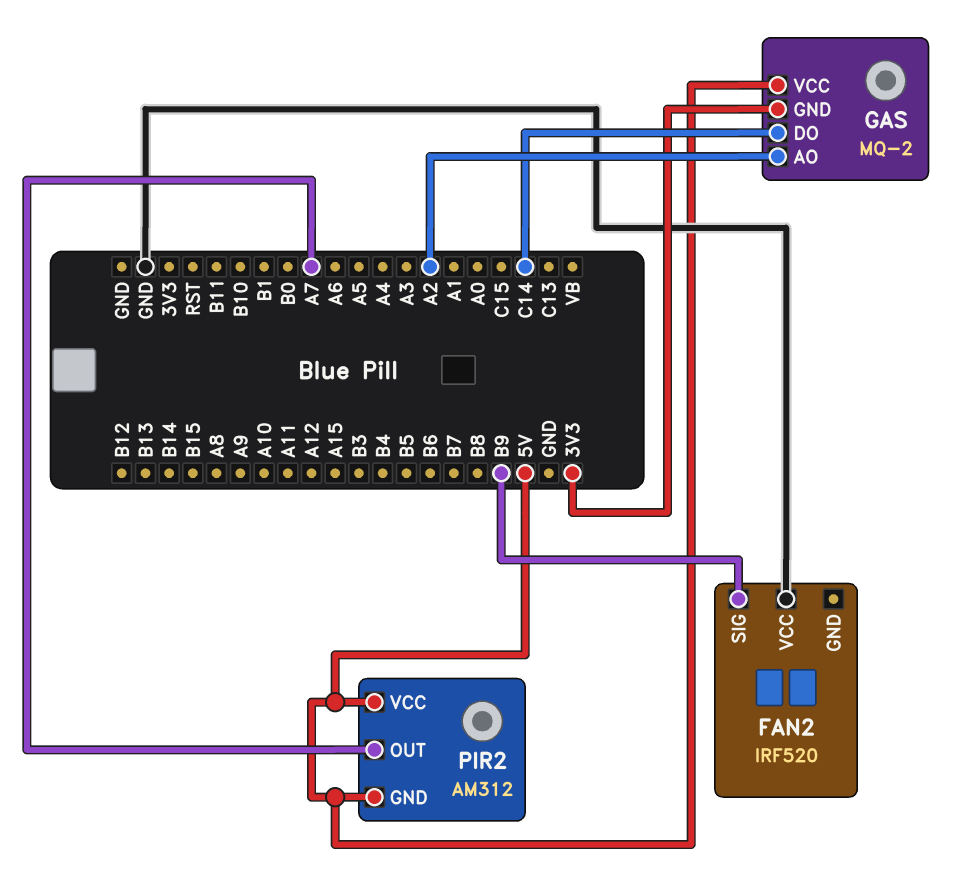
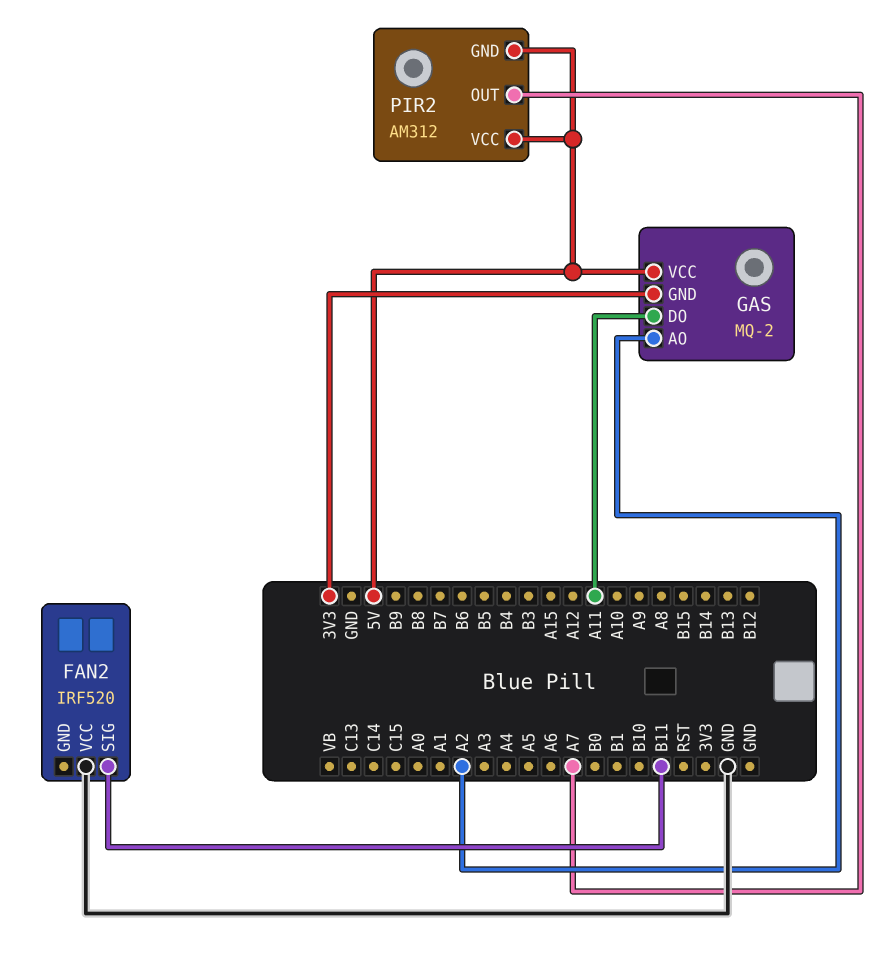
FAN2 pin SIG: B9 -> B11
GAS pin DO: C14 -> A11

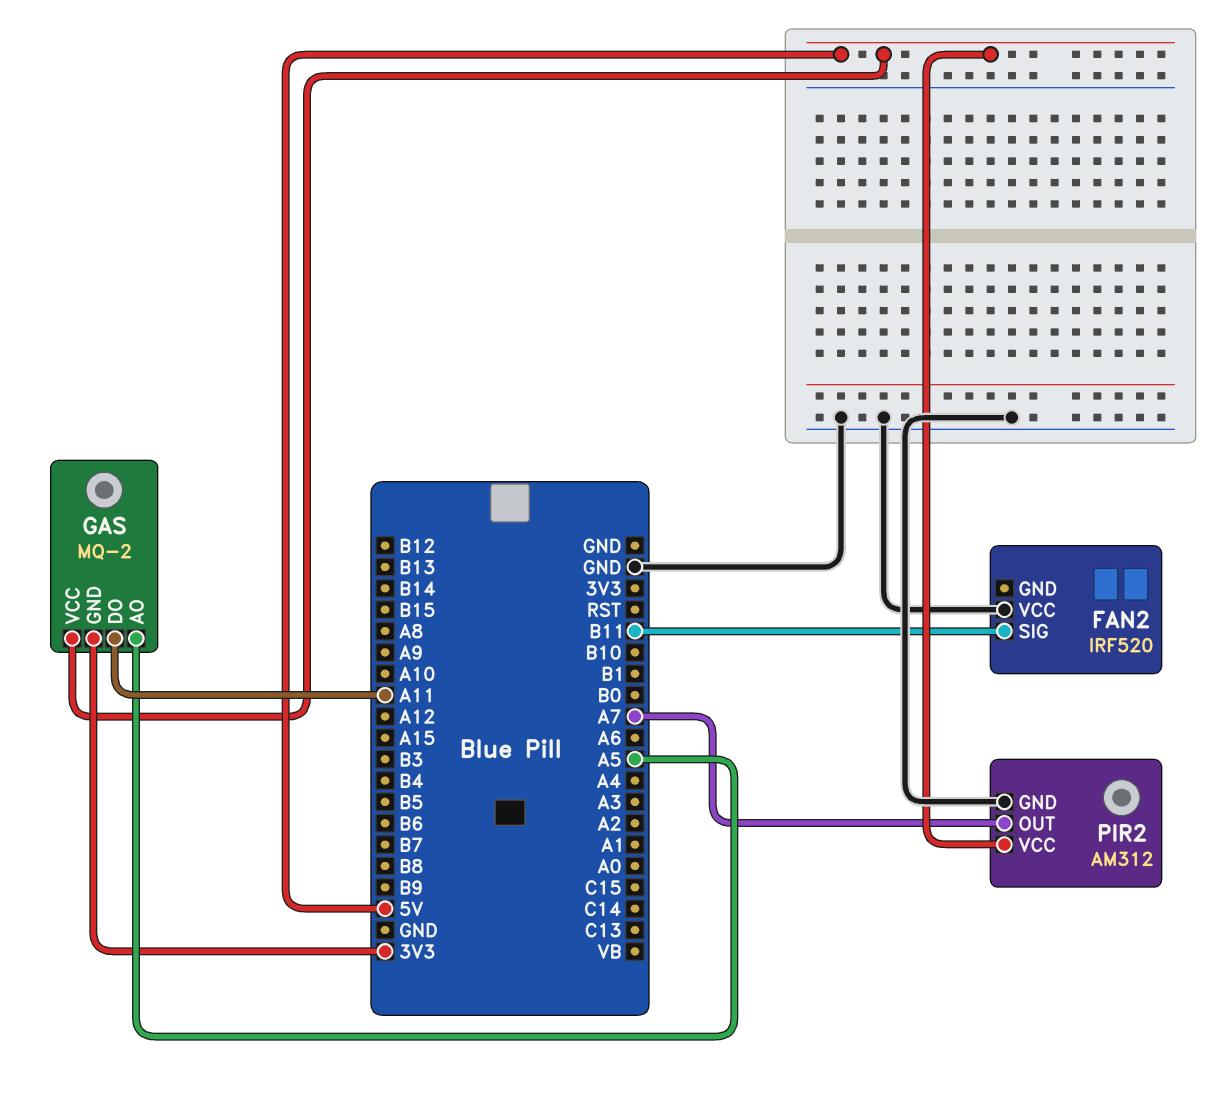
GAS pin AO: A2 -> A5
PIR2 pin GND: 5V -> GND

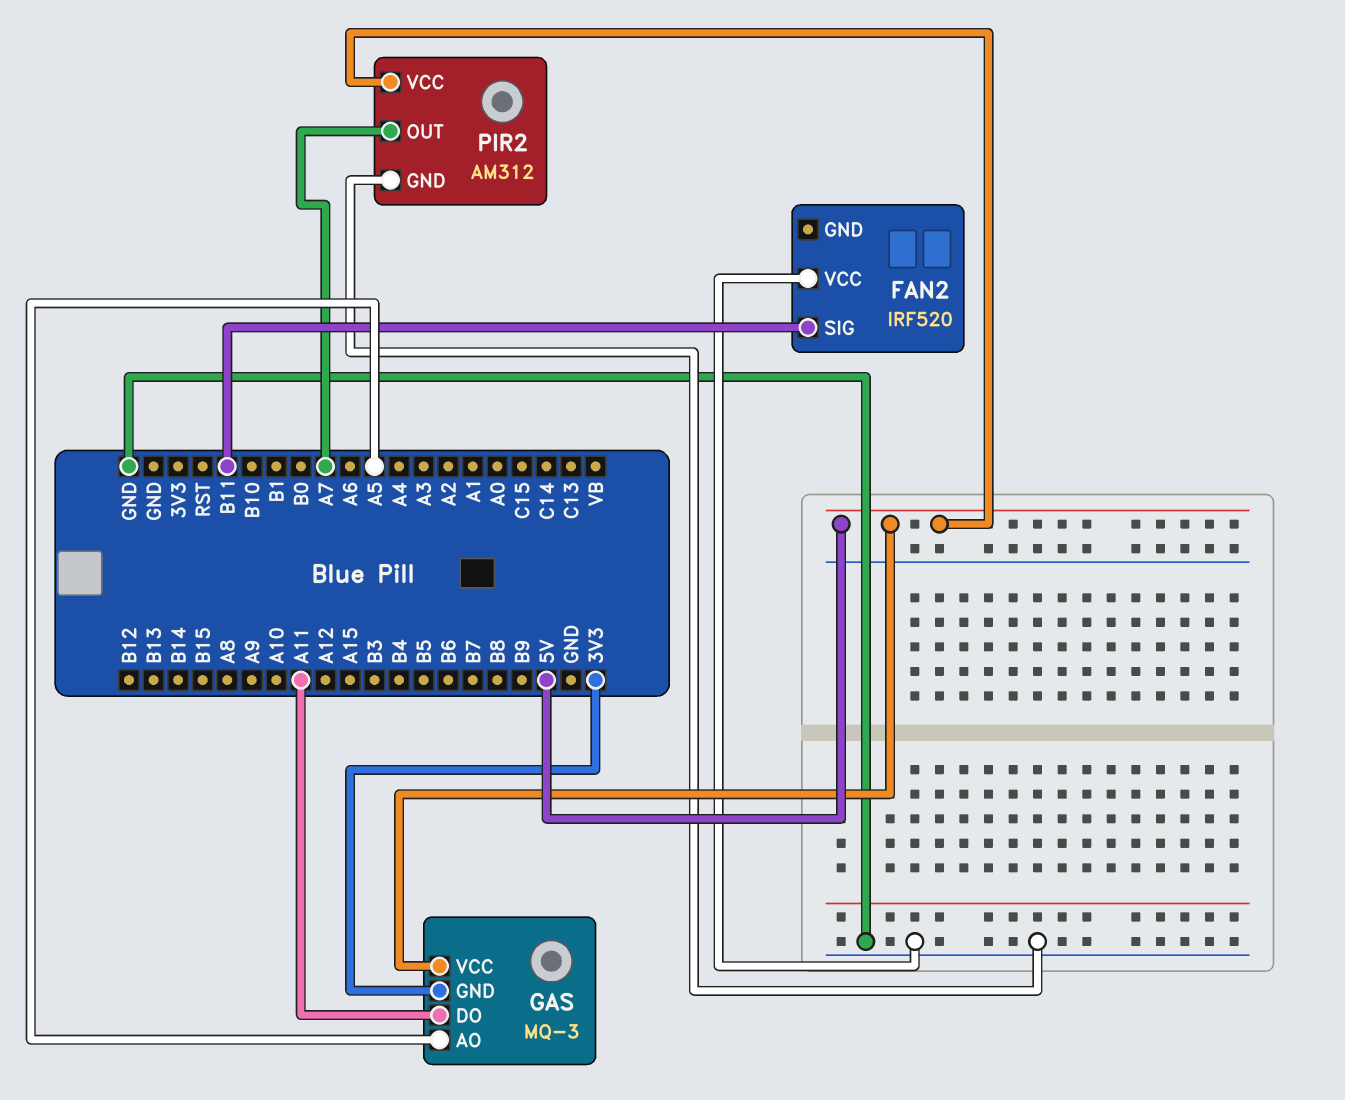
GAS: MQ-2 -> MQ-3

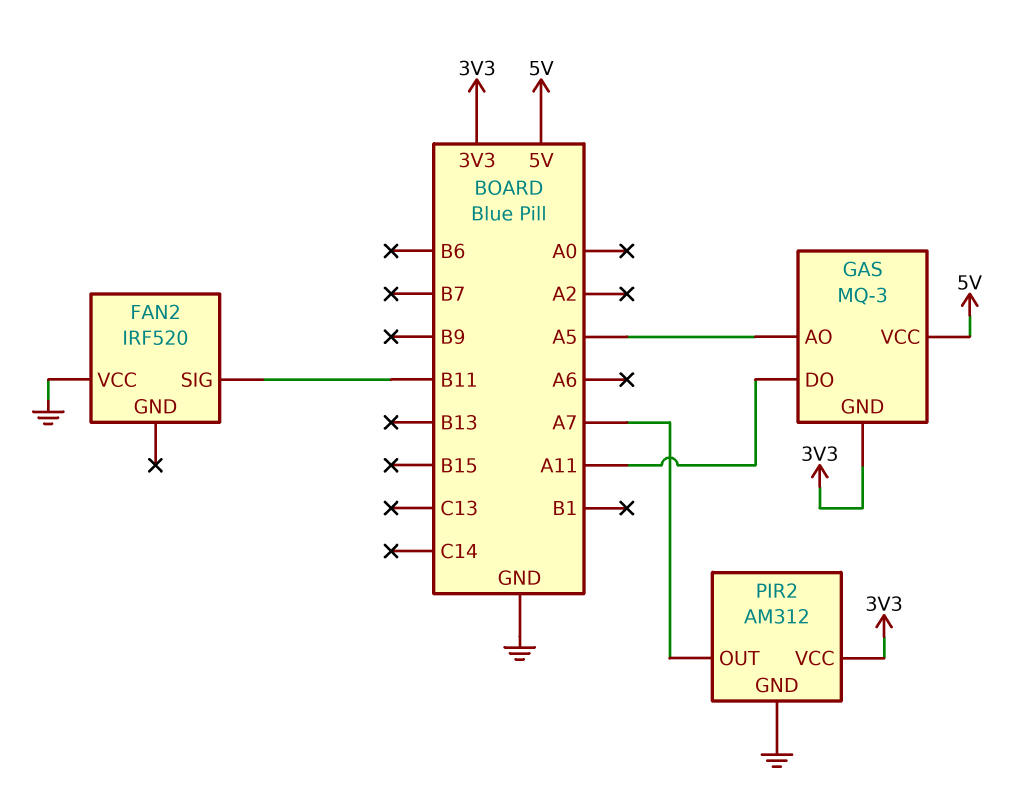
PIR2 pin VCC: 5V -> 3V3

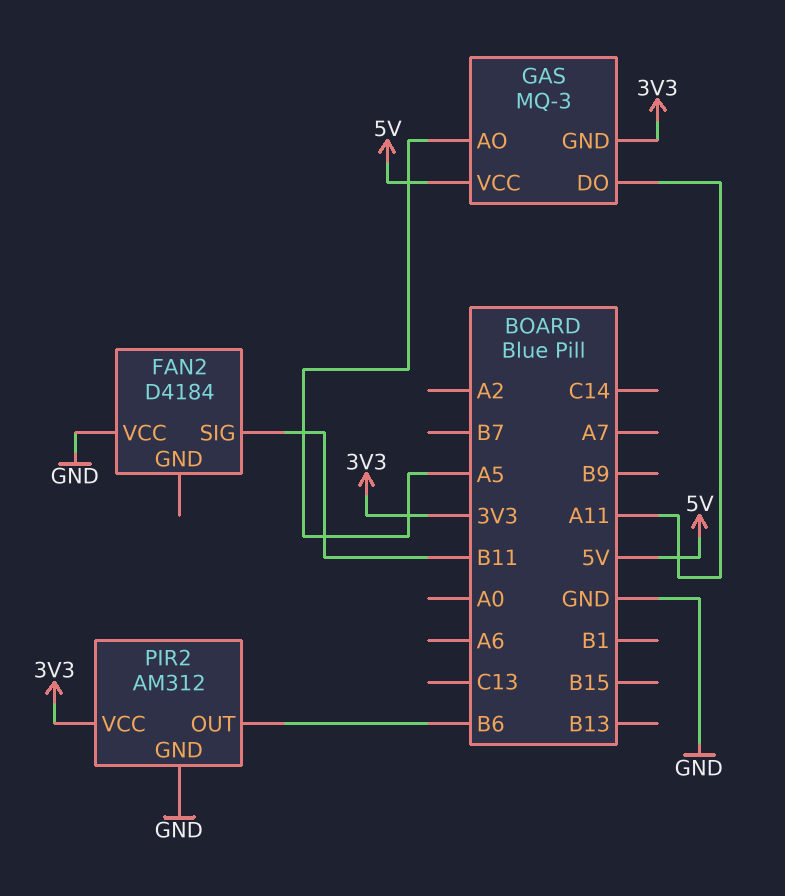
FAN2: IRF520 -> D4184
PIR2 pin OUT: A7 -> B6

